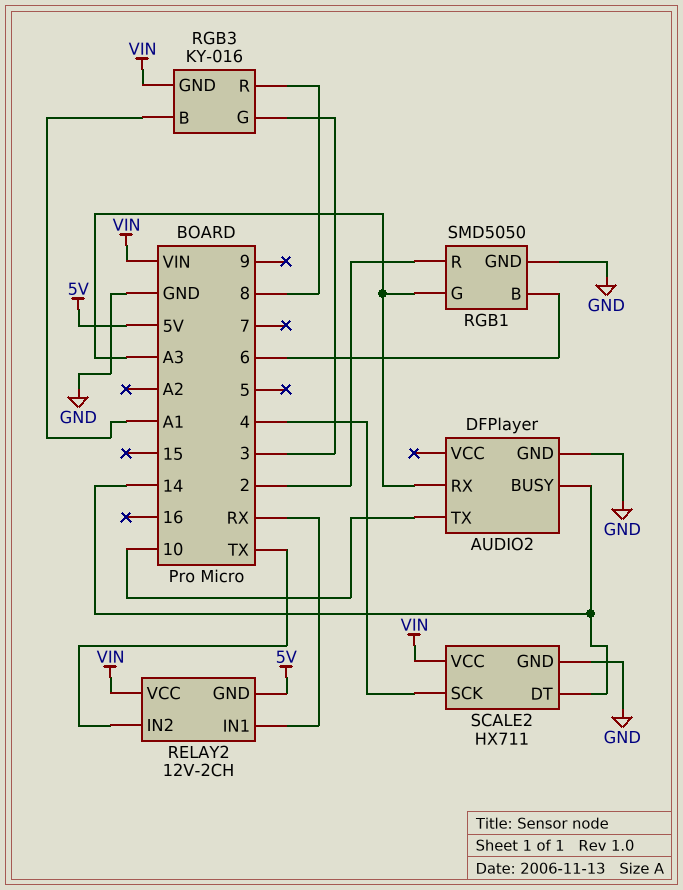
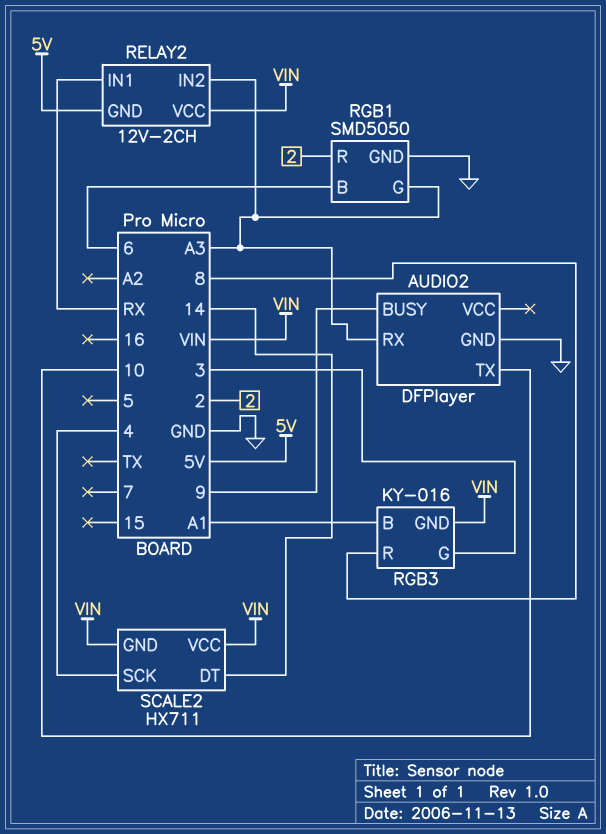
AUDIO2 pin BUSY: 14 -> 9
RELAY2 pin IN2: TX -> A3
SCALE2 pin GND: GND -> VIN

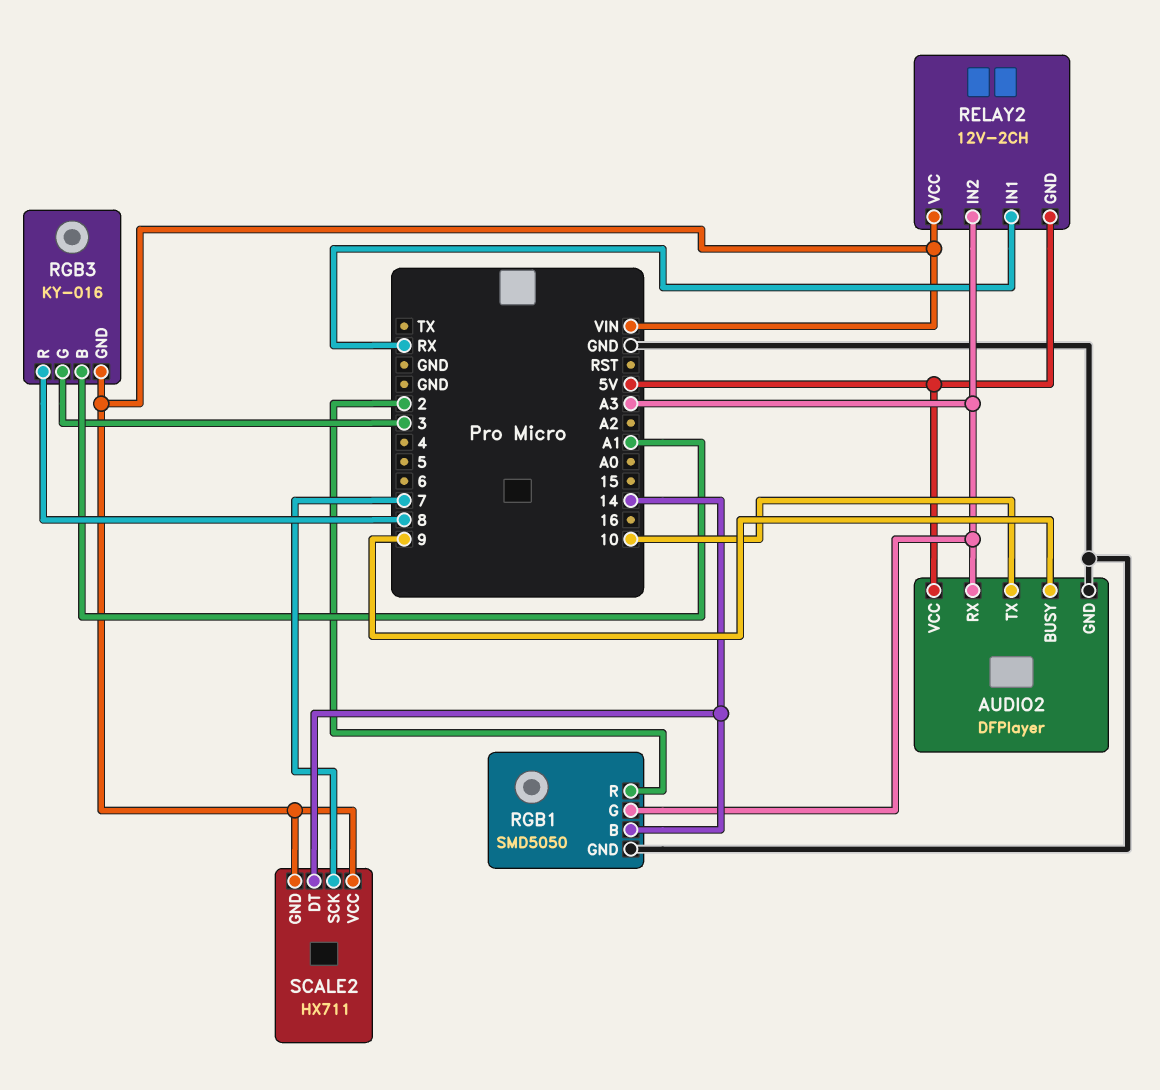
AUDIO2 pin VCC: none -> 5V
RGB1 pin B: 6 -> 14
SCALE2 pin SCK: 4 -> 7

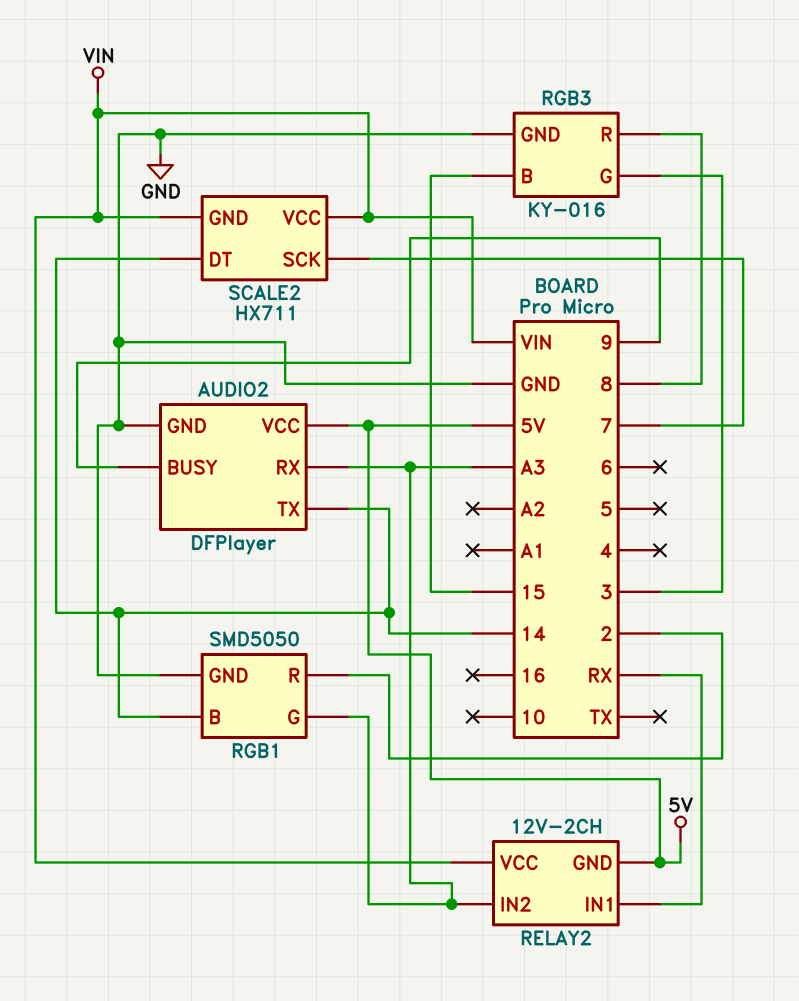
AUDIO2 pin TX: 10 -> 14
RGB3 pin B: A1 -> 15
RGB3 pin GND: VIN -> GND

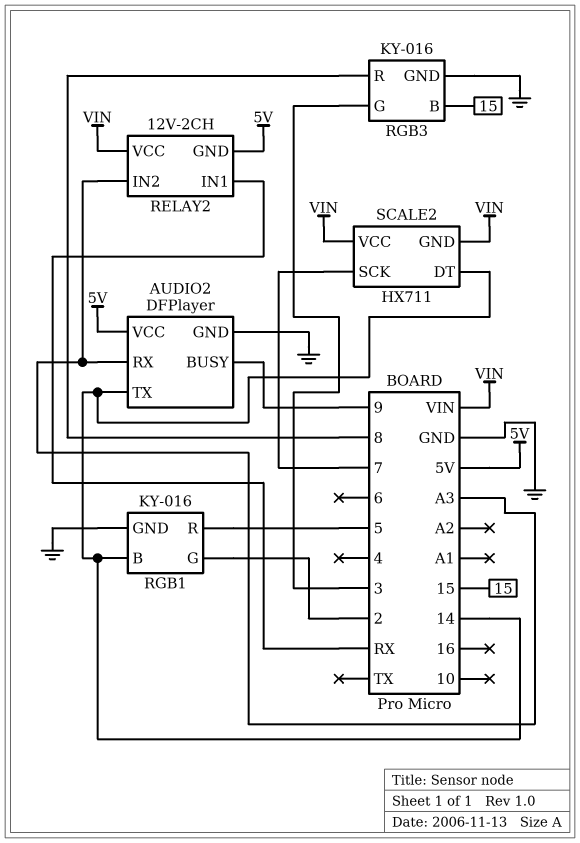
RGB1: SMD5050 -> KY-016
RGB1 pin G: A3 -> 2
RGB1 pin R: 2 -> 5

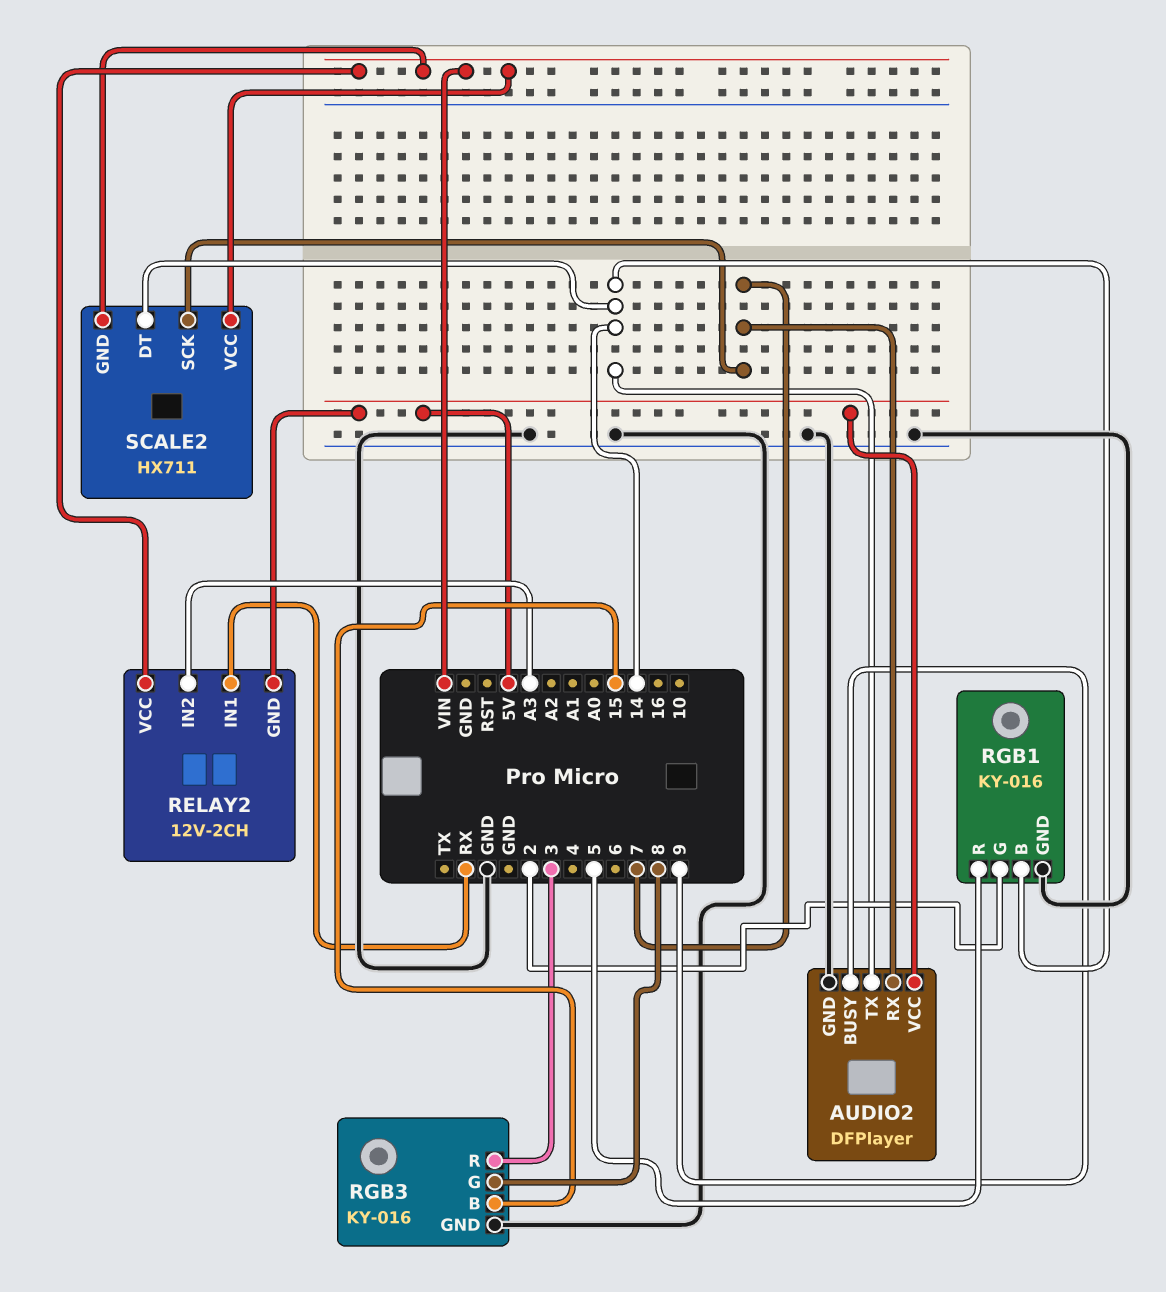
AUDIO2 pin RX: A3 -> 7
RGB3 pin G: 3 -> 8
RGB3 pin R: 8 -> 3

